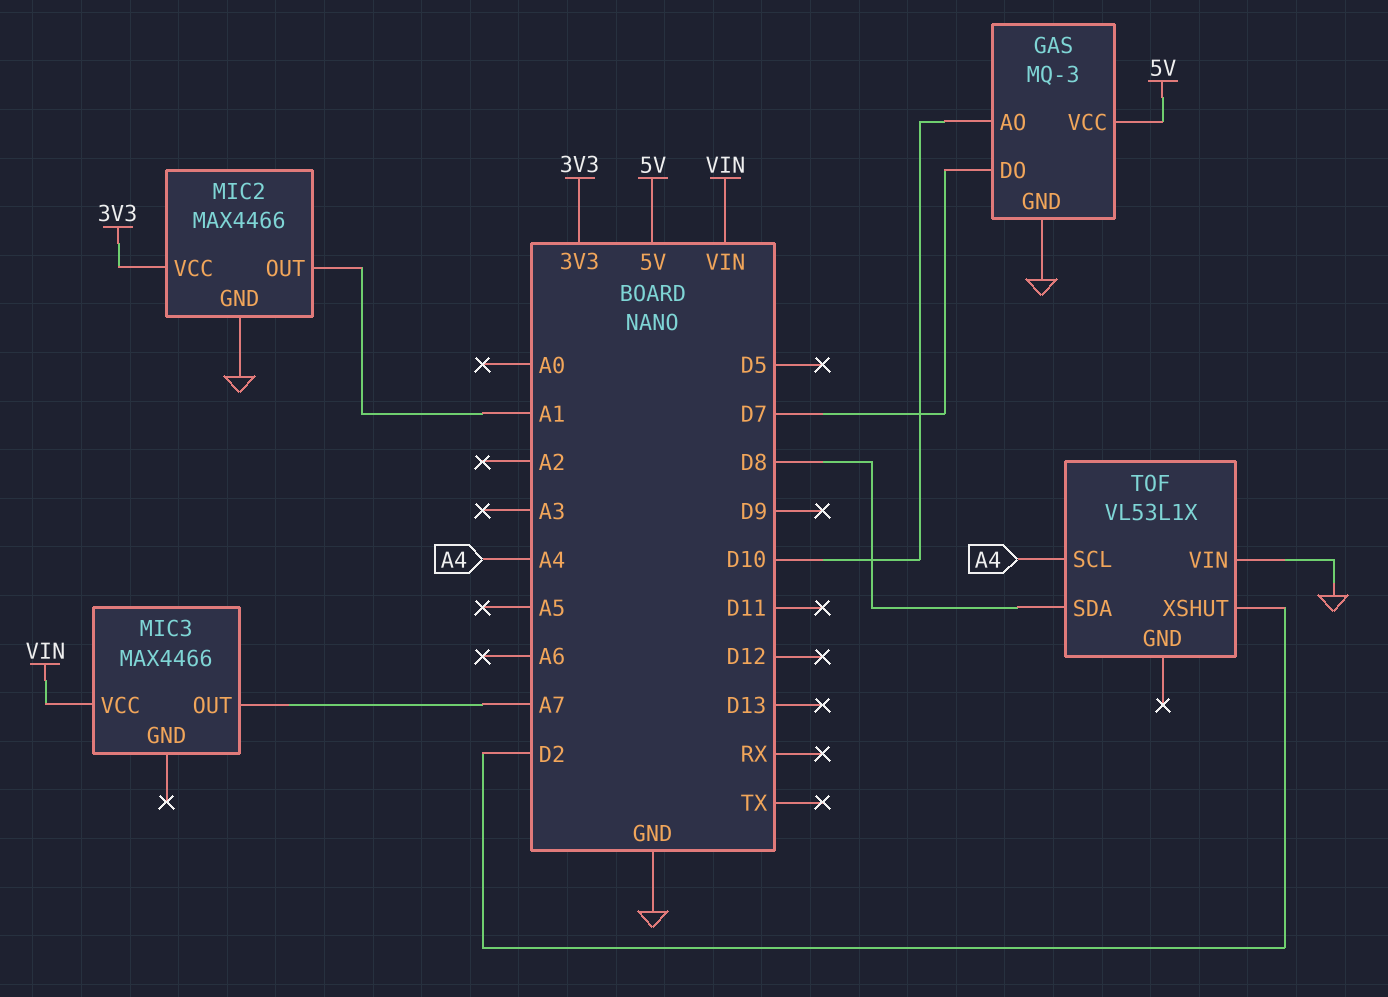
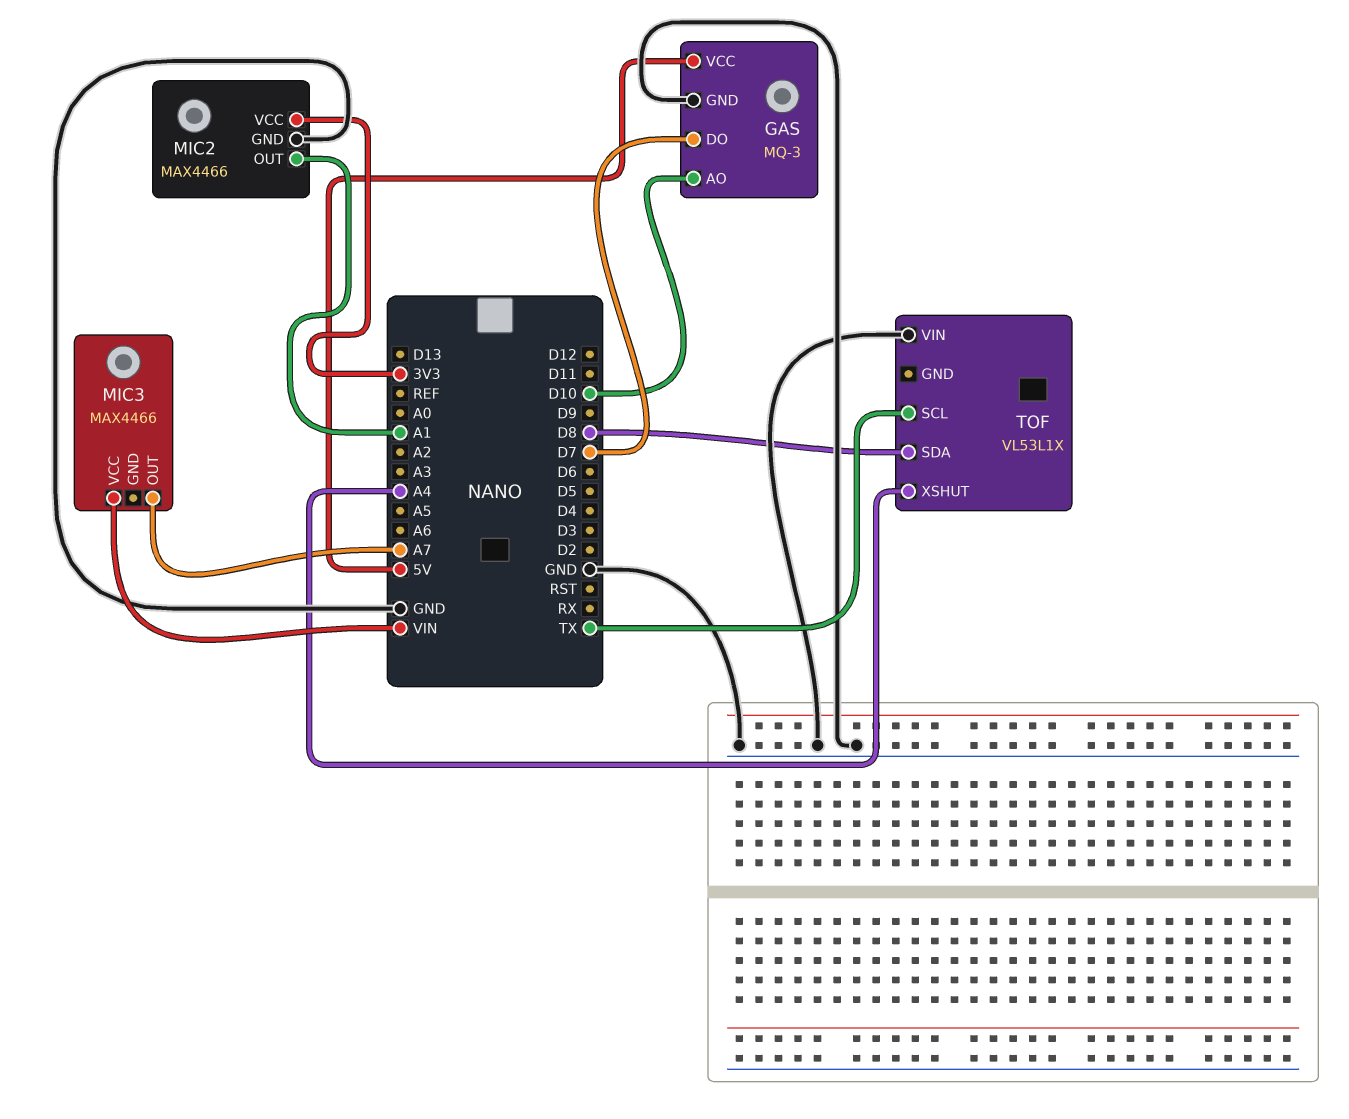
TOF pin SCL: A4 -> TX
TOF pin XSHUT: D2 -> A4

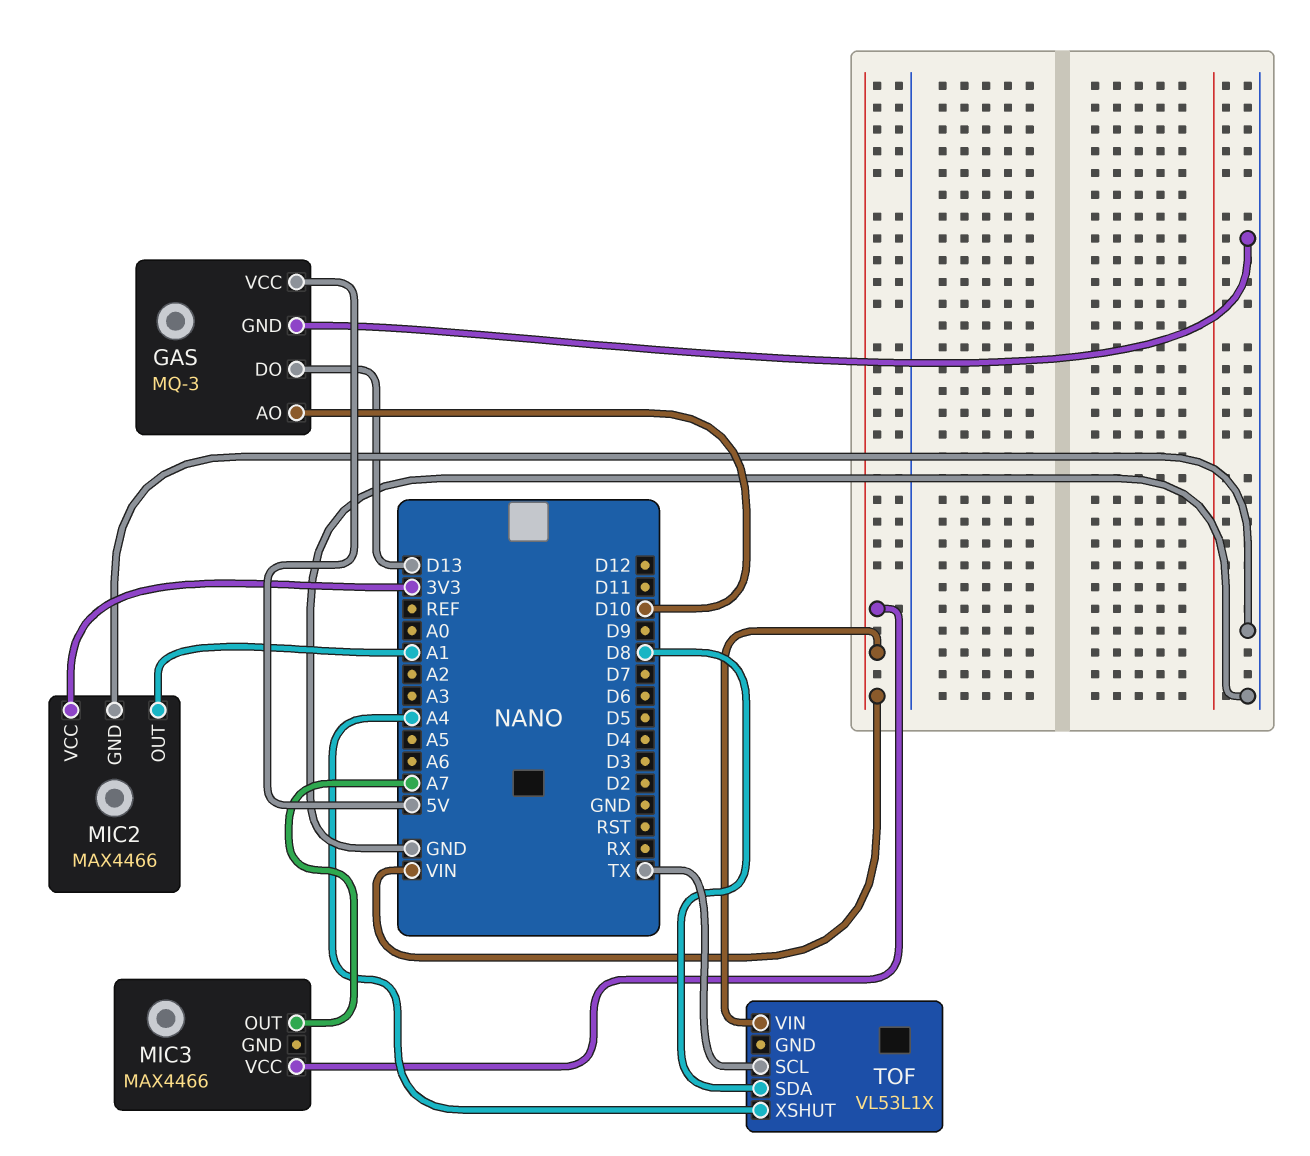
GAS pin DO: D7 -> D13
TOF pin VIN: GND -> VIN

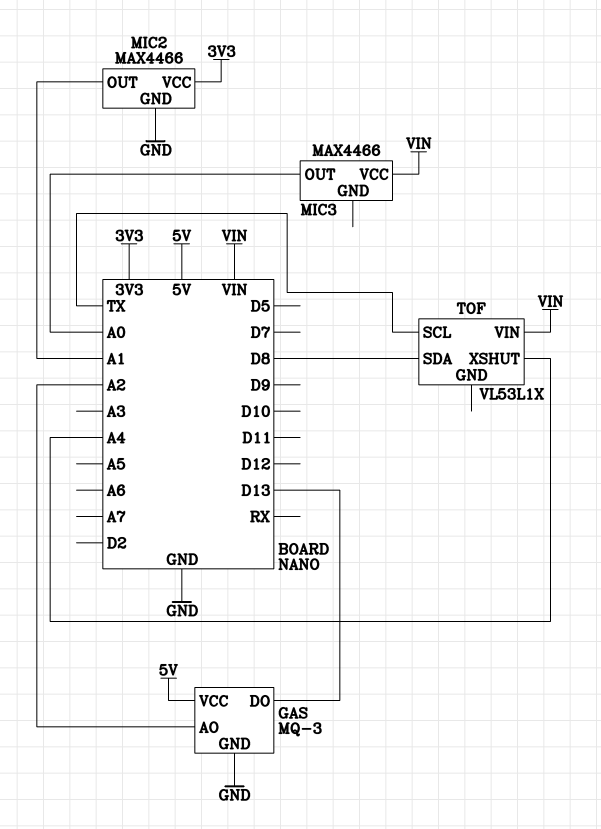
GAS pin AO: D10 -> A2
MIC3 pin OUT: A7 -> A0

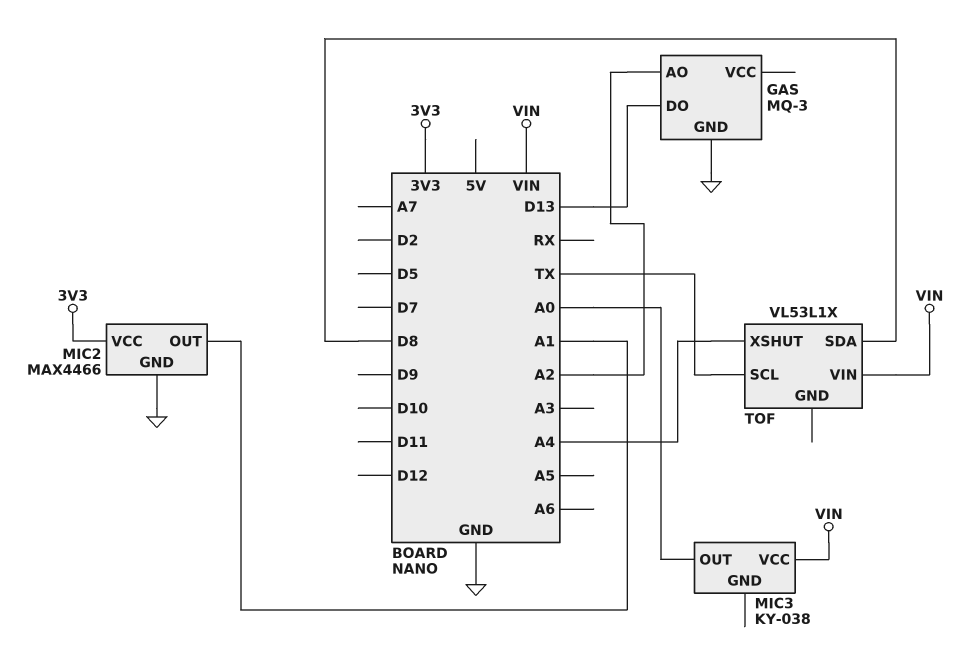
GAS pin VCC: 5V -> none
MIC3: MAX4466 -> KY-038

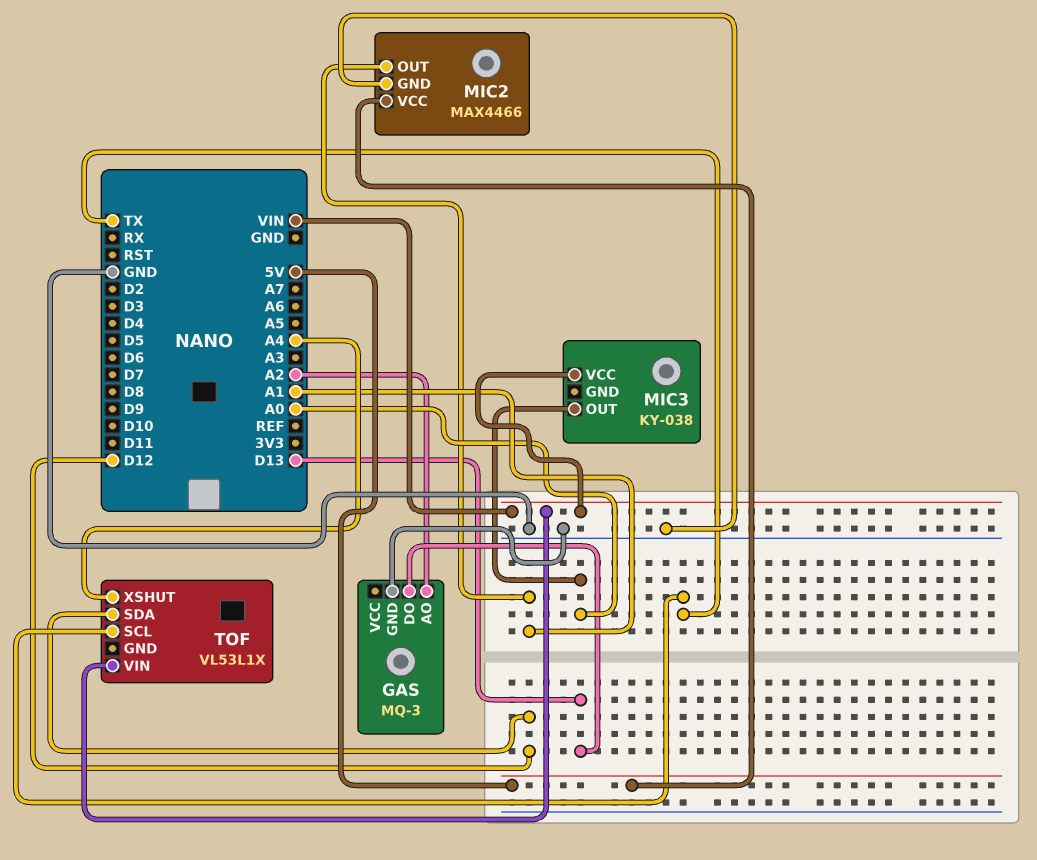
MIC2 pin VCC: 3V3 -> 5V
TOF pin SDA: D8 -> D12

